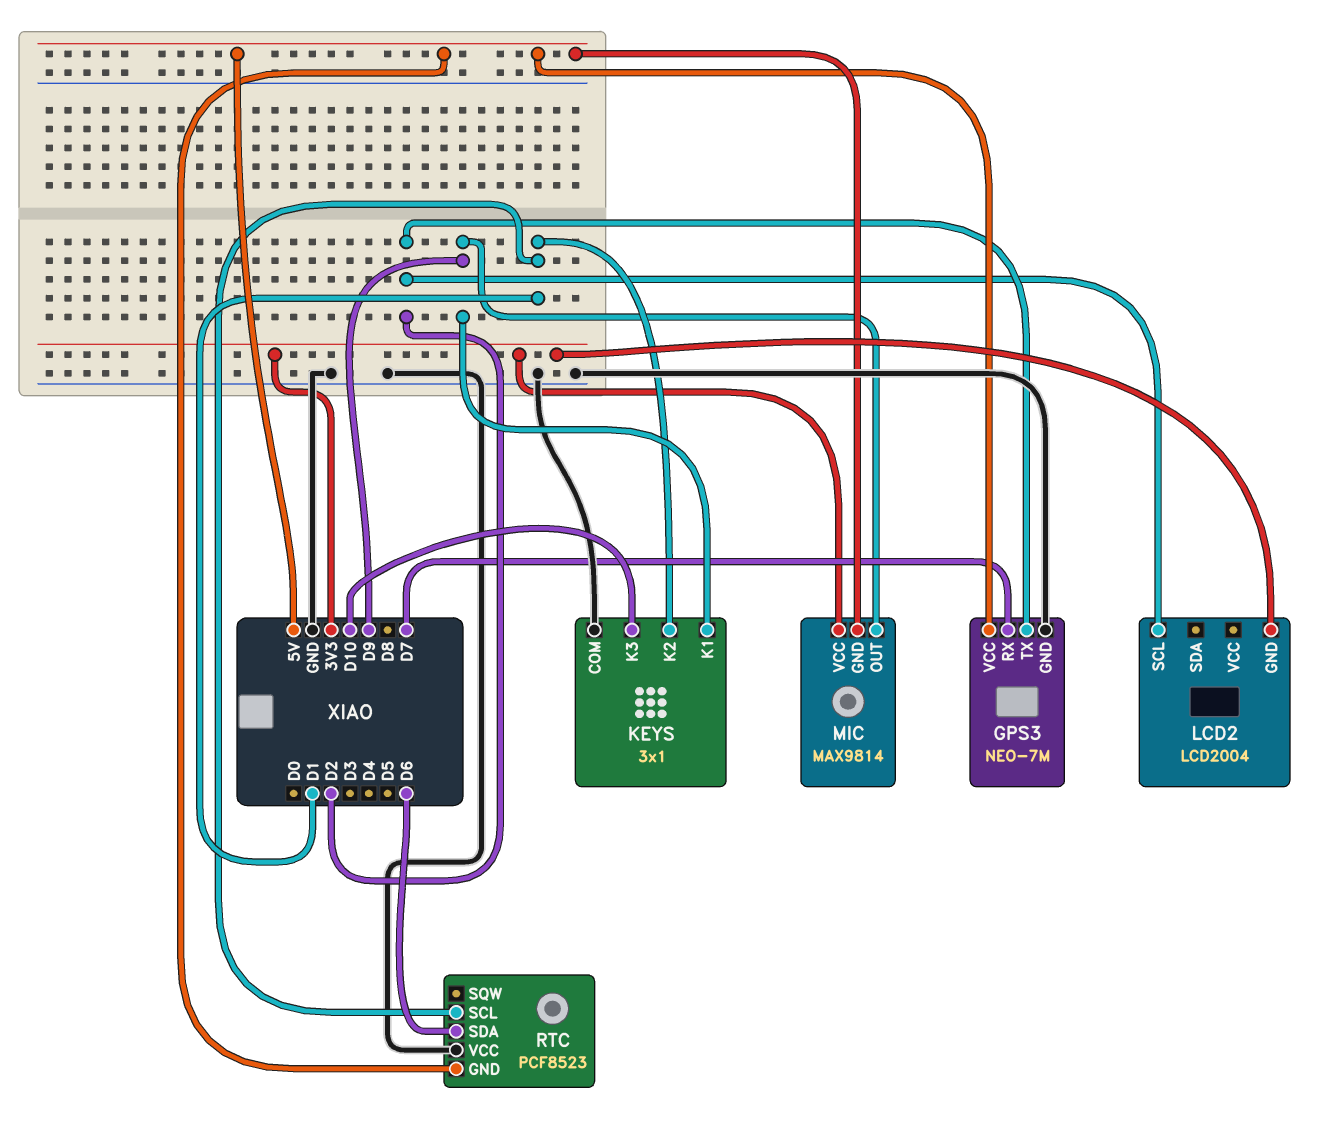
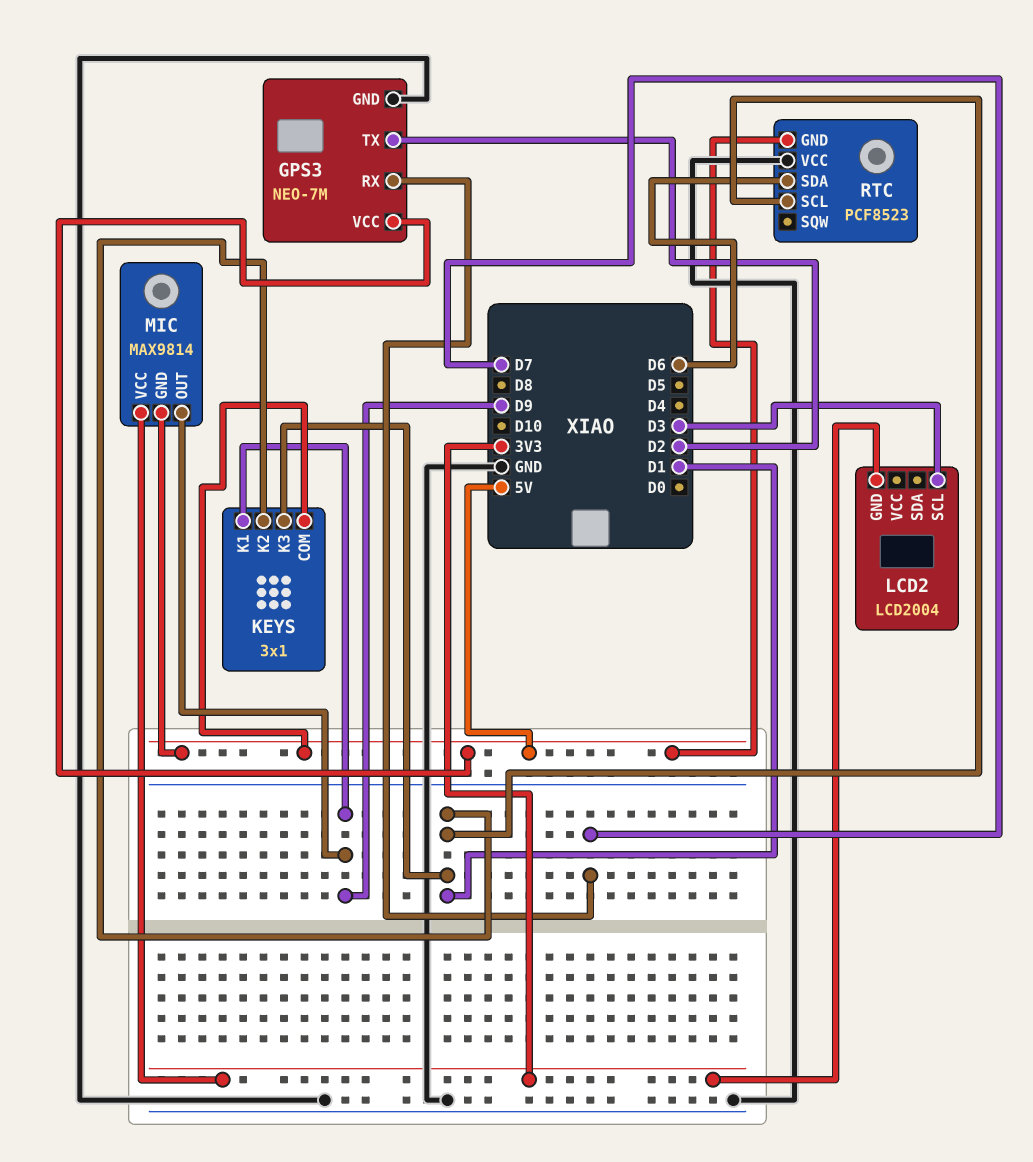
KEYS pin COM: GND -> 5V
KEYS pin K3: D10 -> D1
LCD2 pin SCL: D2 -> D3

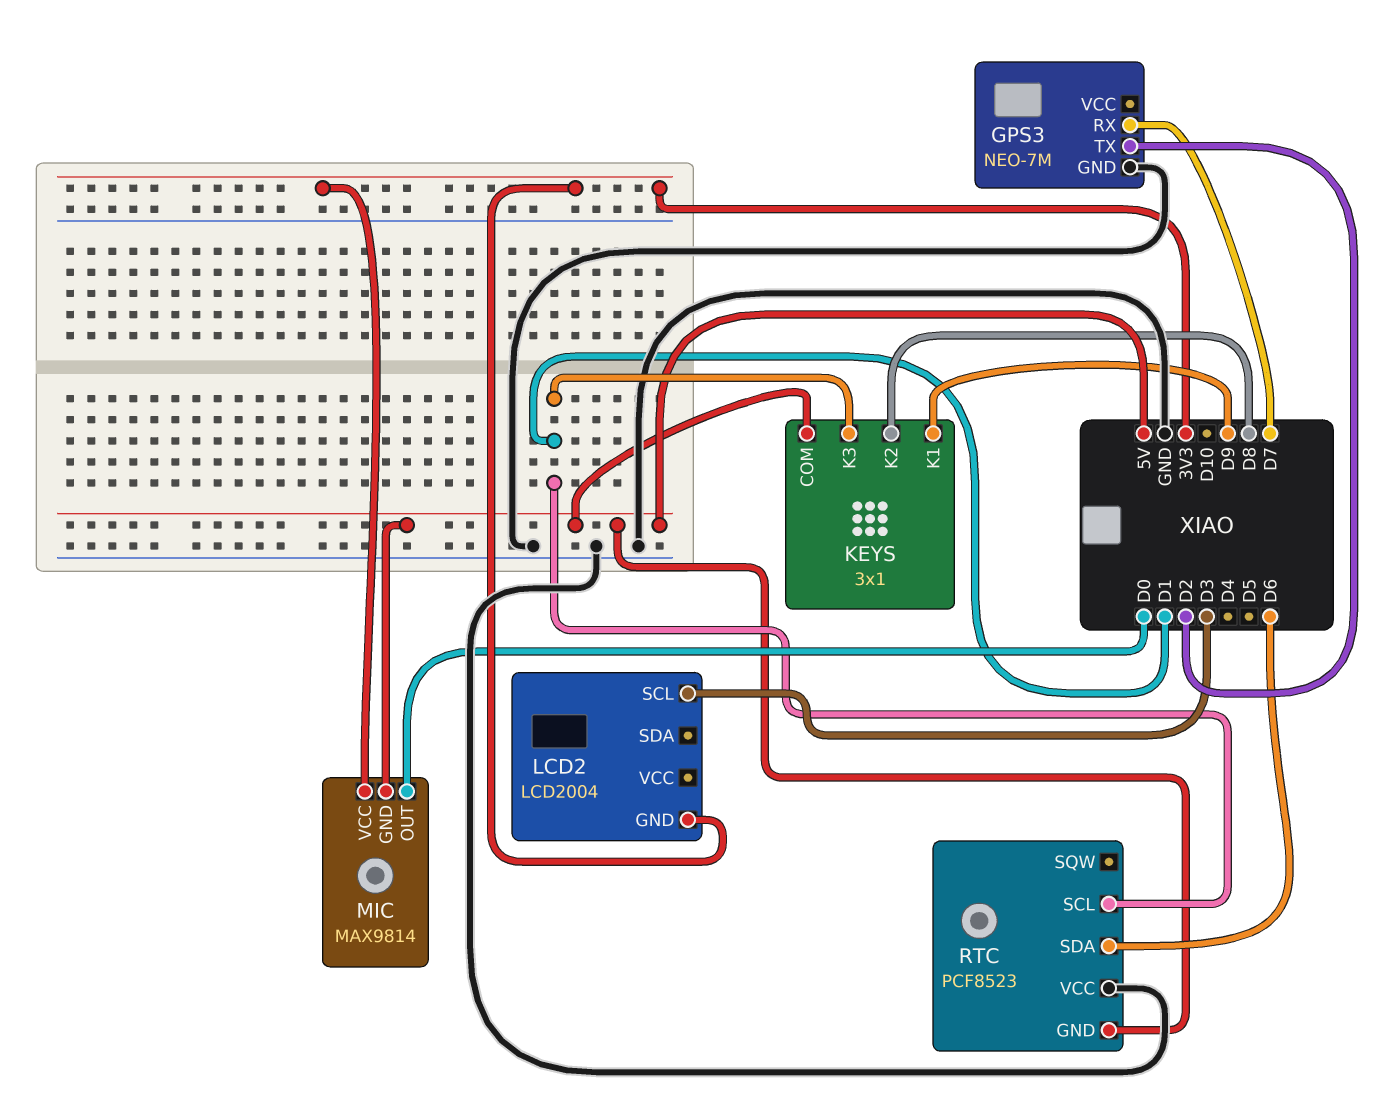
GPS3 pin VCC: 5V -> none
KEYS pin K2: D1 -> D8
MIC pin OUT: D9 -> D0

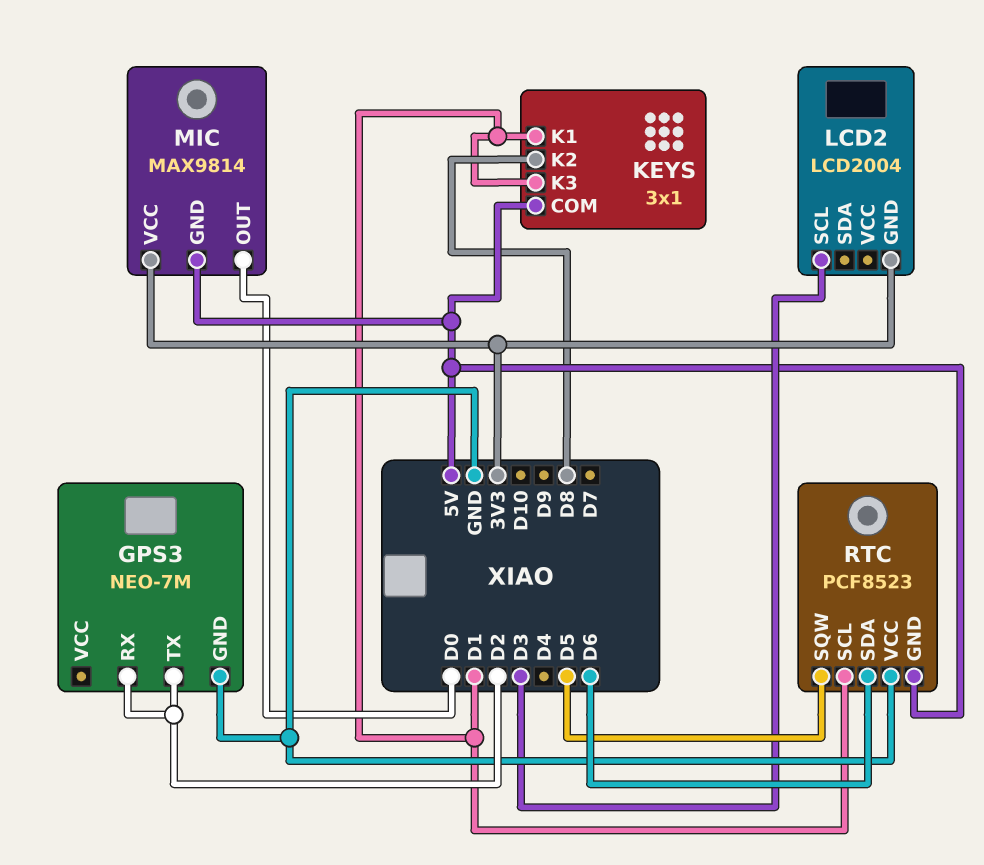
GPS3 pin RX: D7 -> D2
KEYS pin K1: D9 -> D1
RTC pin SQW: none -> D5

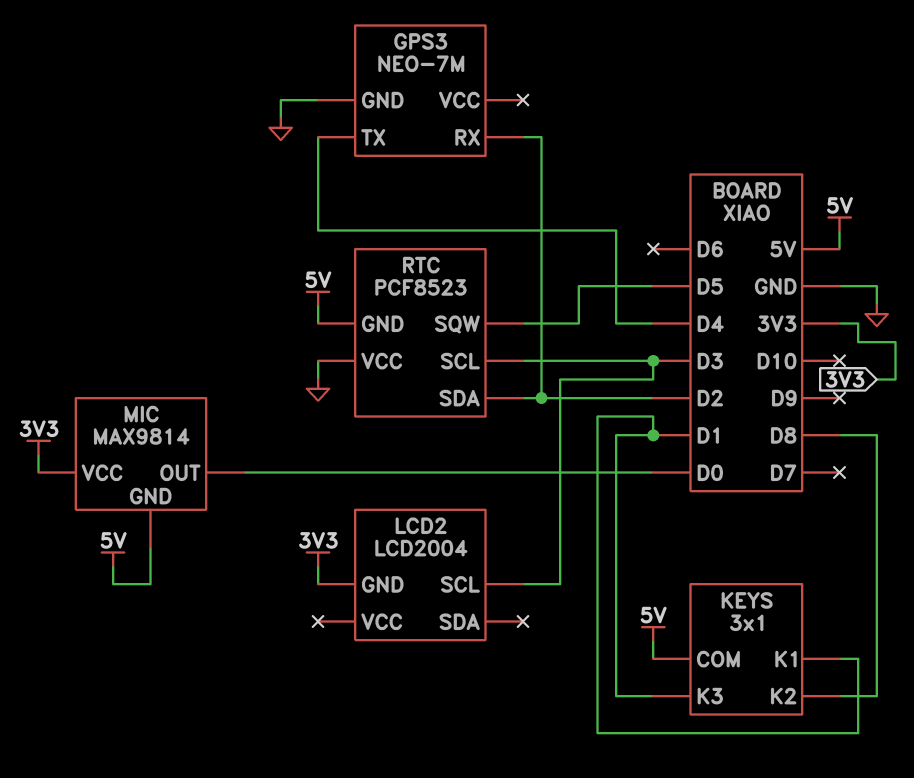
GPS3 pin TX: D2 -> D4
RTC pin SCL: D1 -> D3
RTC pin SDA: D6 -> D2

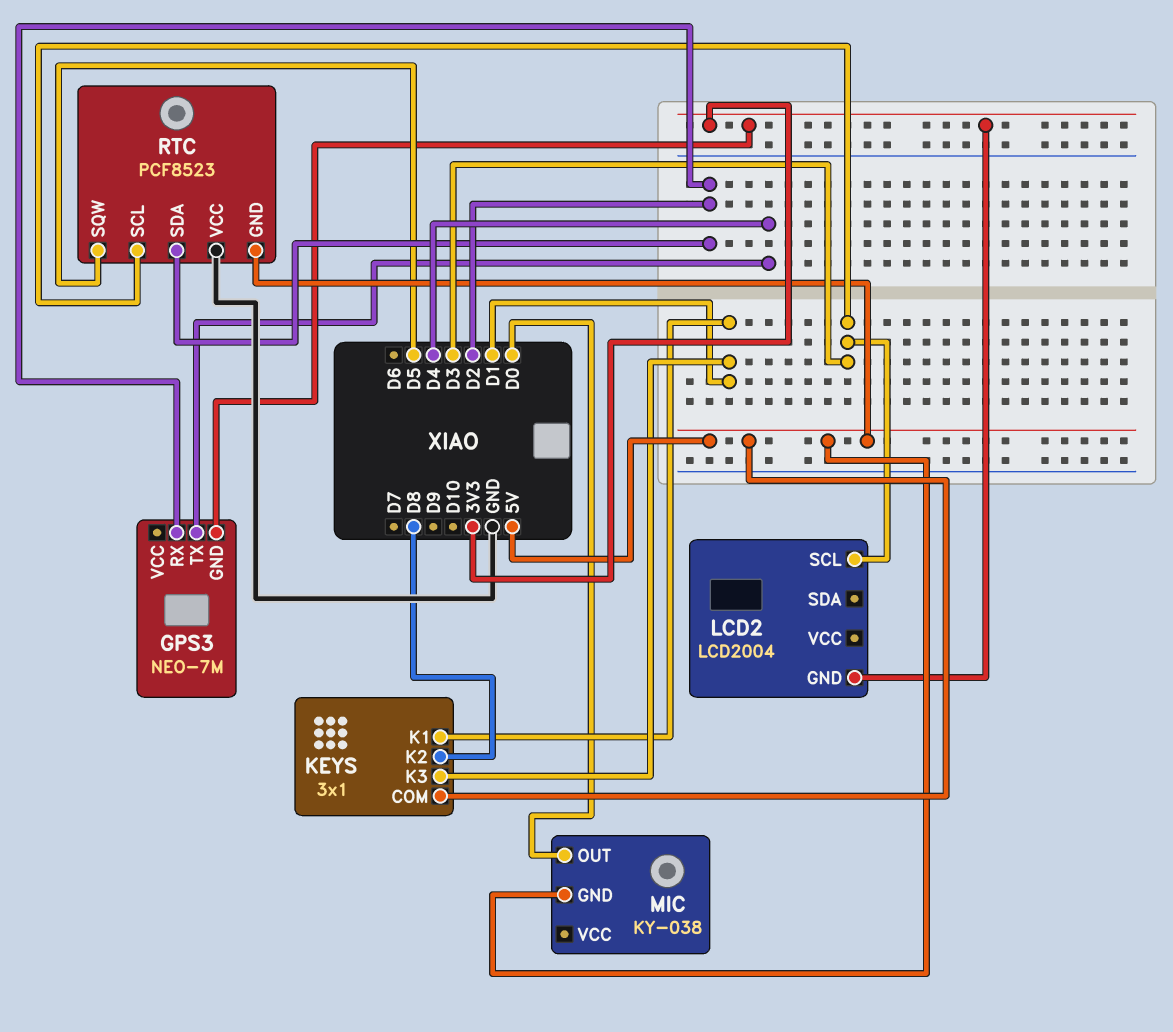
GPS3 pin GND: GND -> 3V3
MIC: MAX9814 -> KY-038
MIC pin VCC: 3V3 -> none

